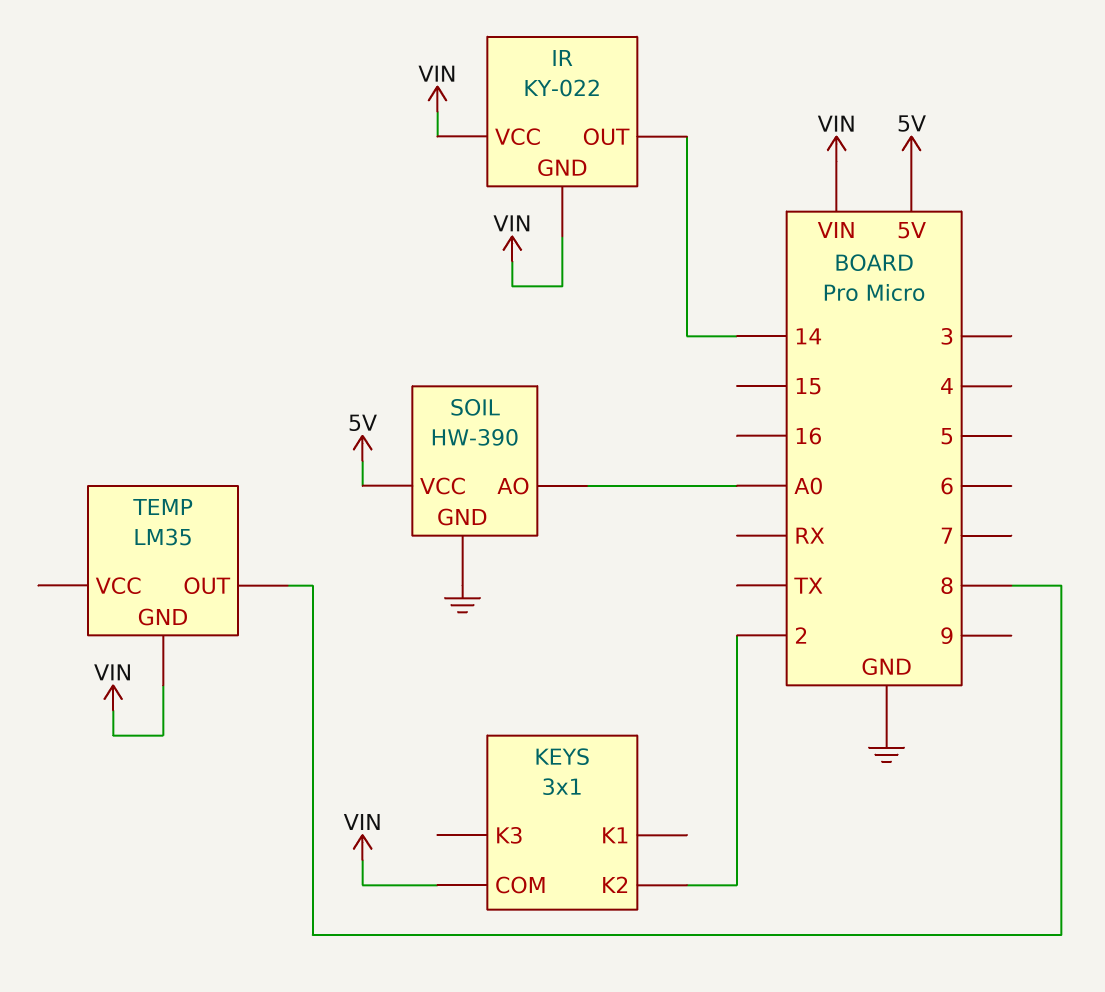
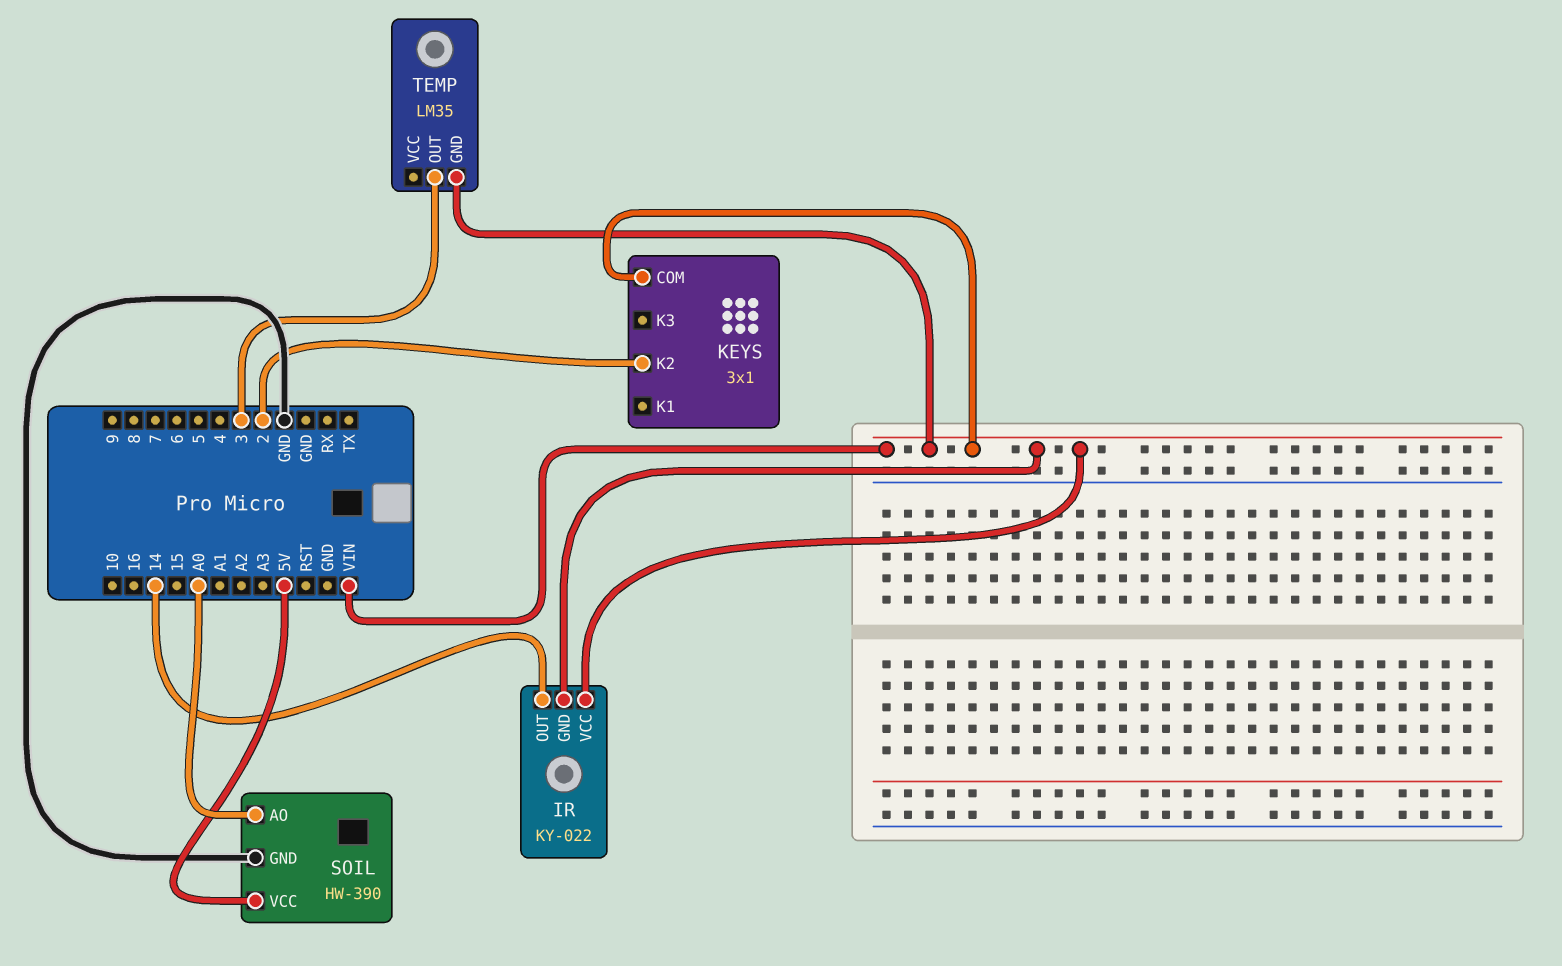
TEMP pin OUT: 8 -> 3

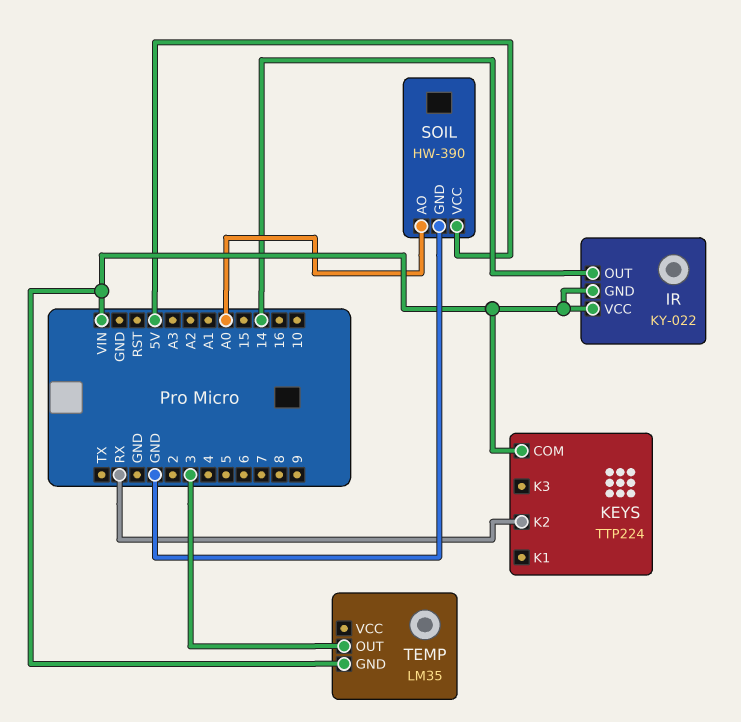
KEYS: 3x1 -> TTP224
KEYS pin K2: 2 -> RX

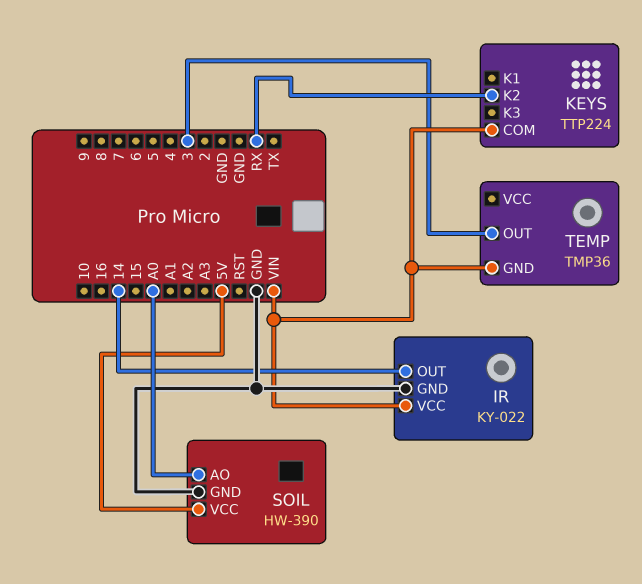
IR pin GND: VIN -> GND
TEMP: LM35 -> TMP36

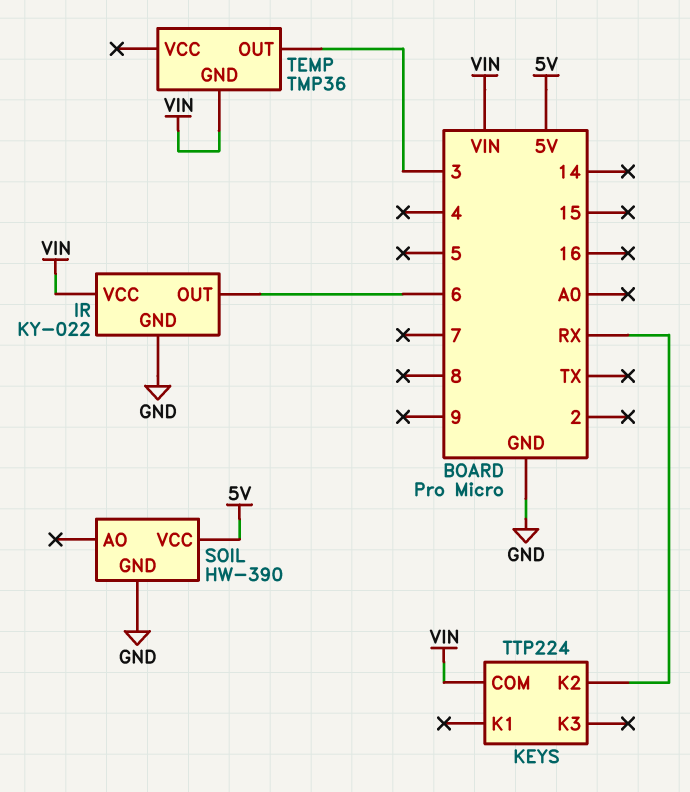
IR pin OUT: 14 -> 6
SOIL pin AO: A0 -> none

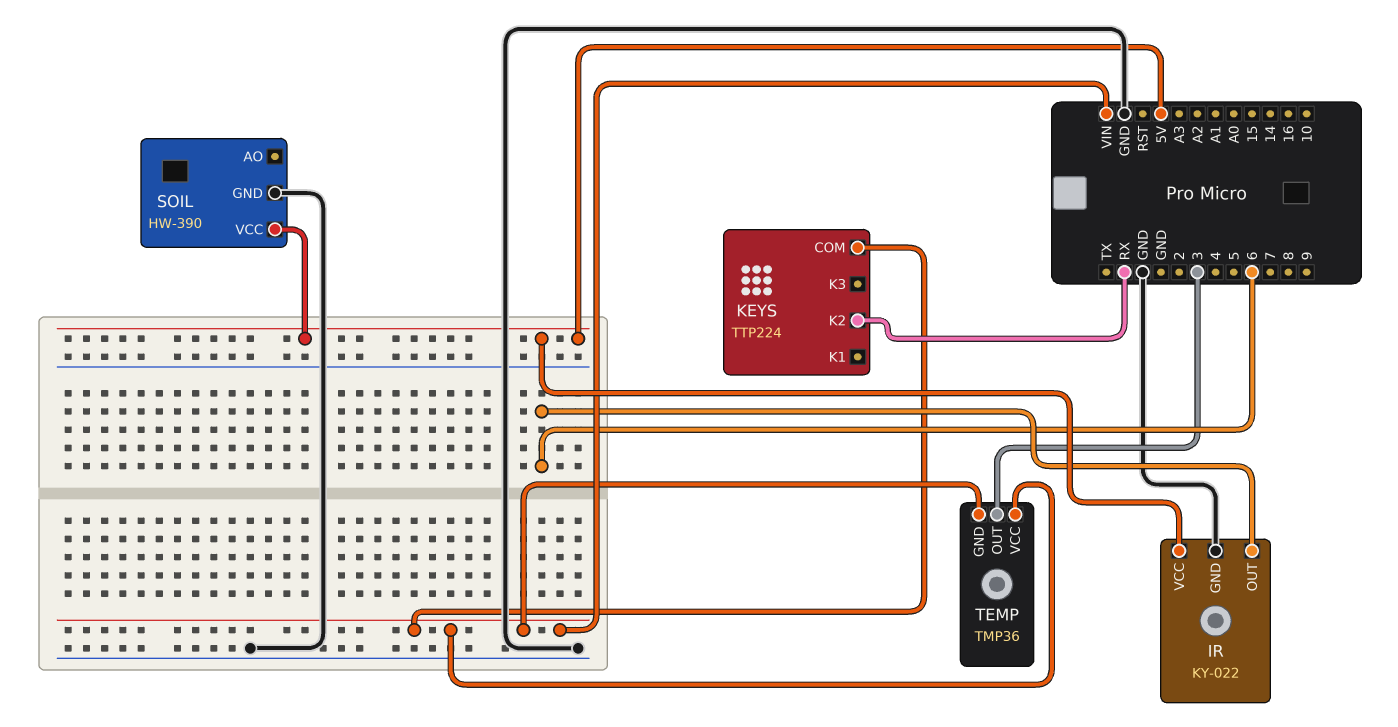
IR pin VCC: VIN -> 5V
TEMP pin VCC: none -> VIN

